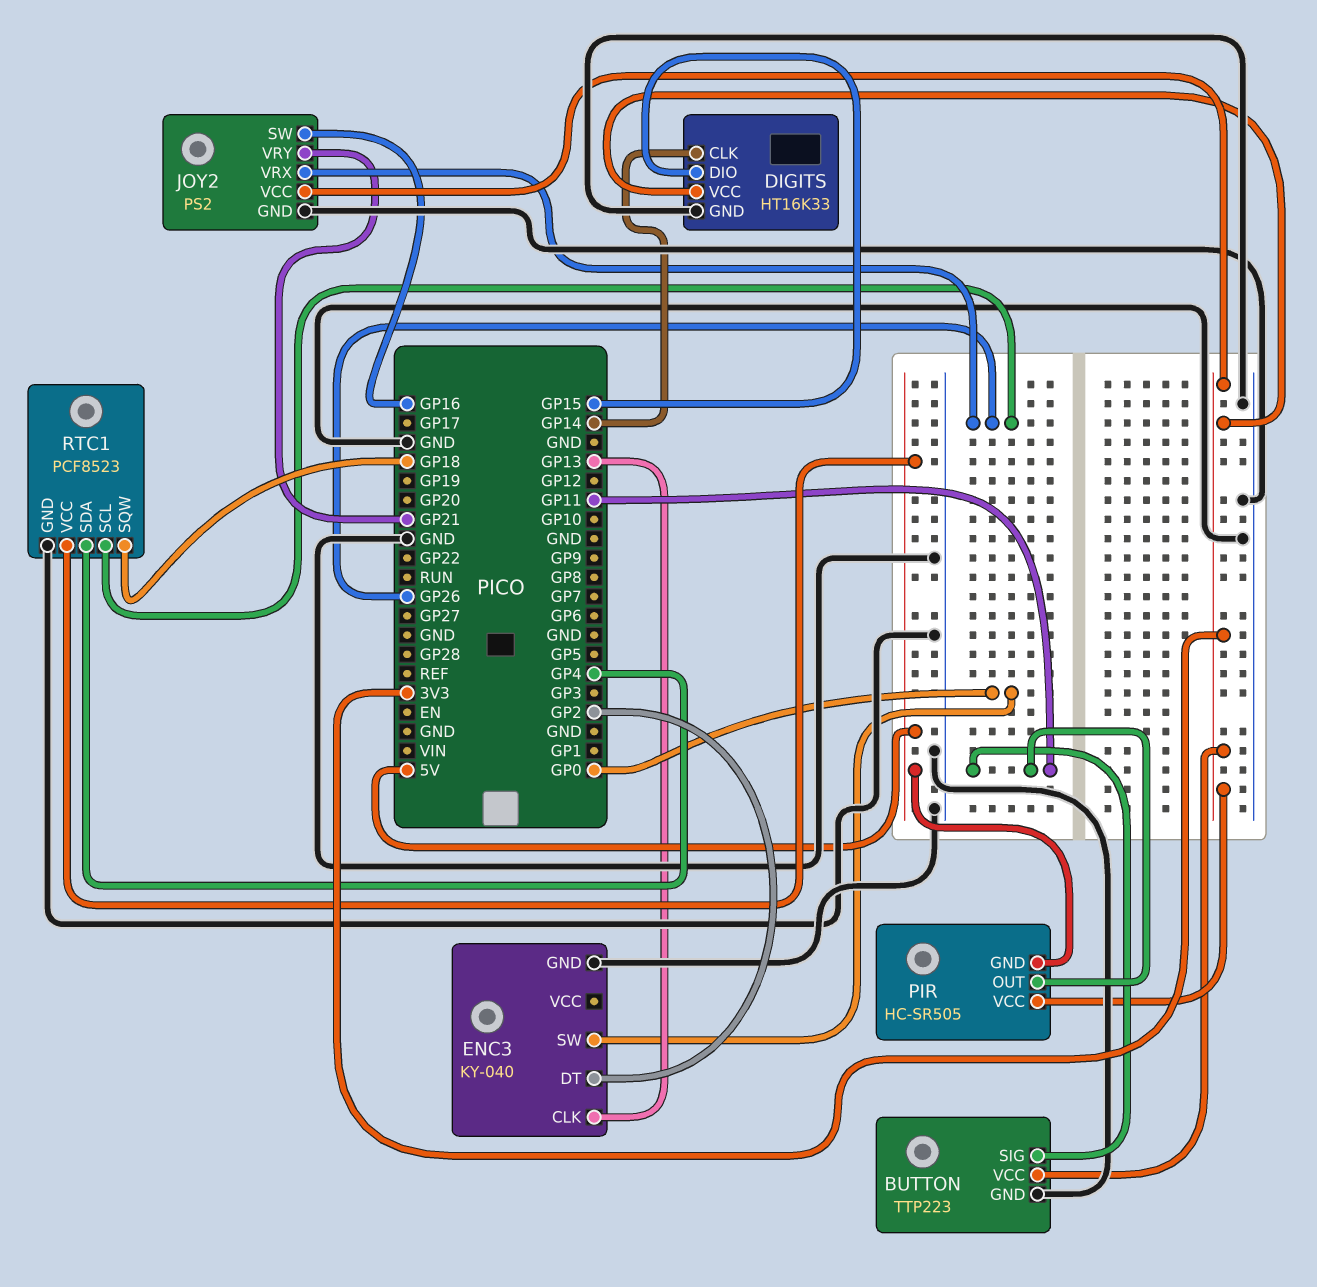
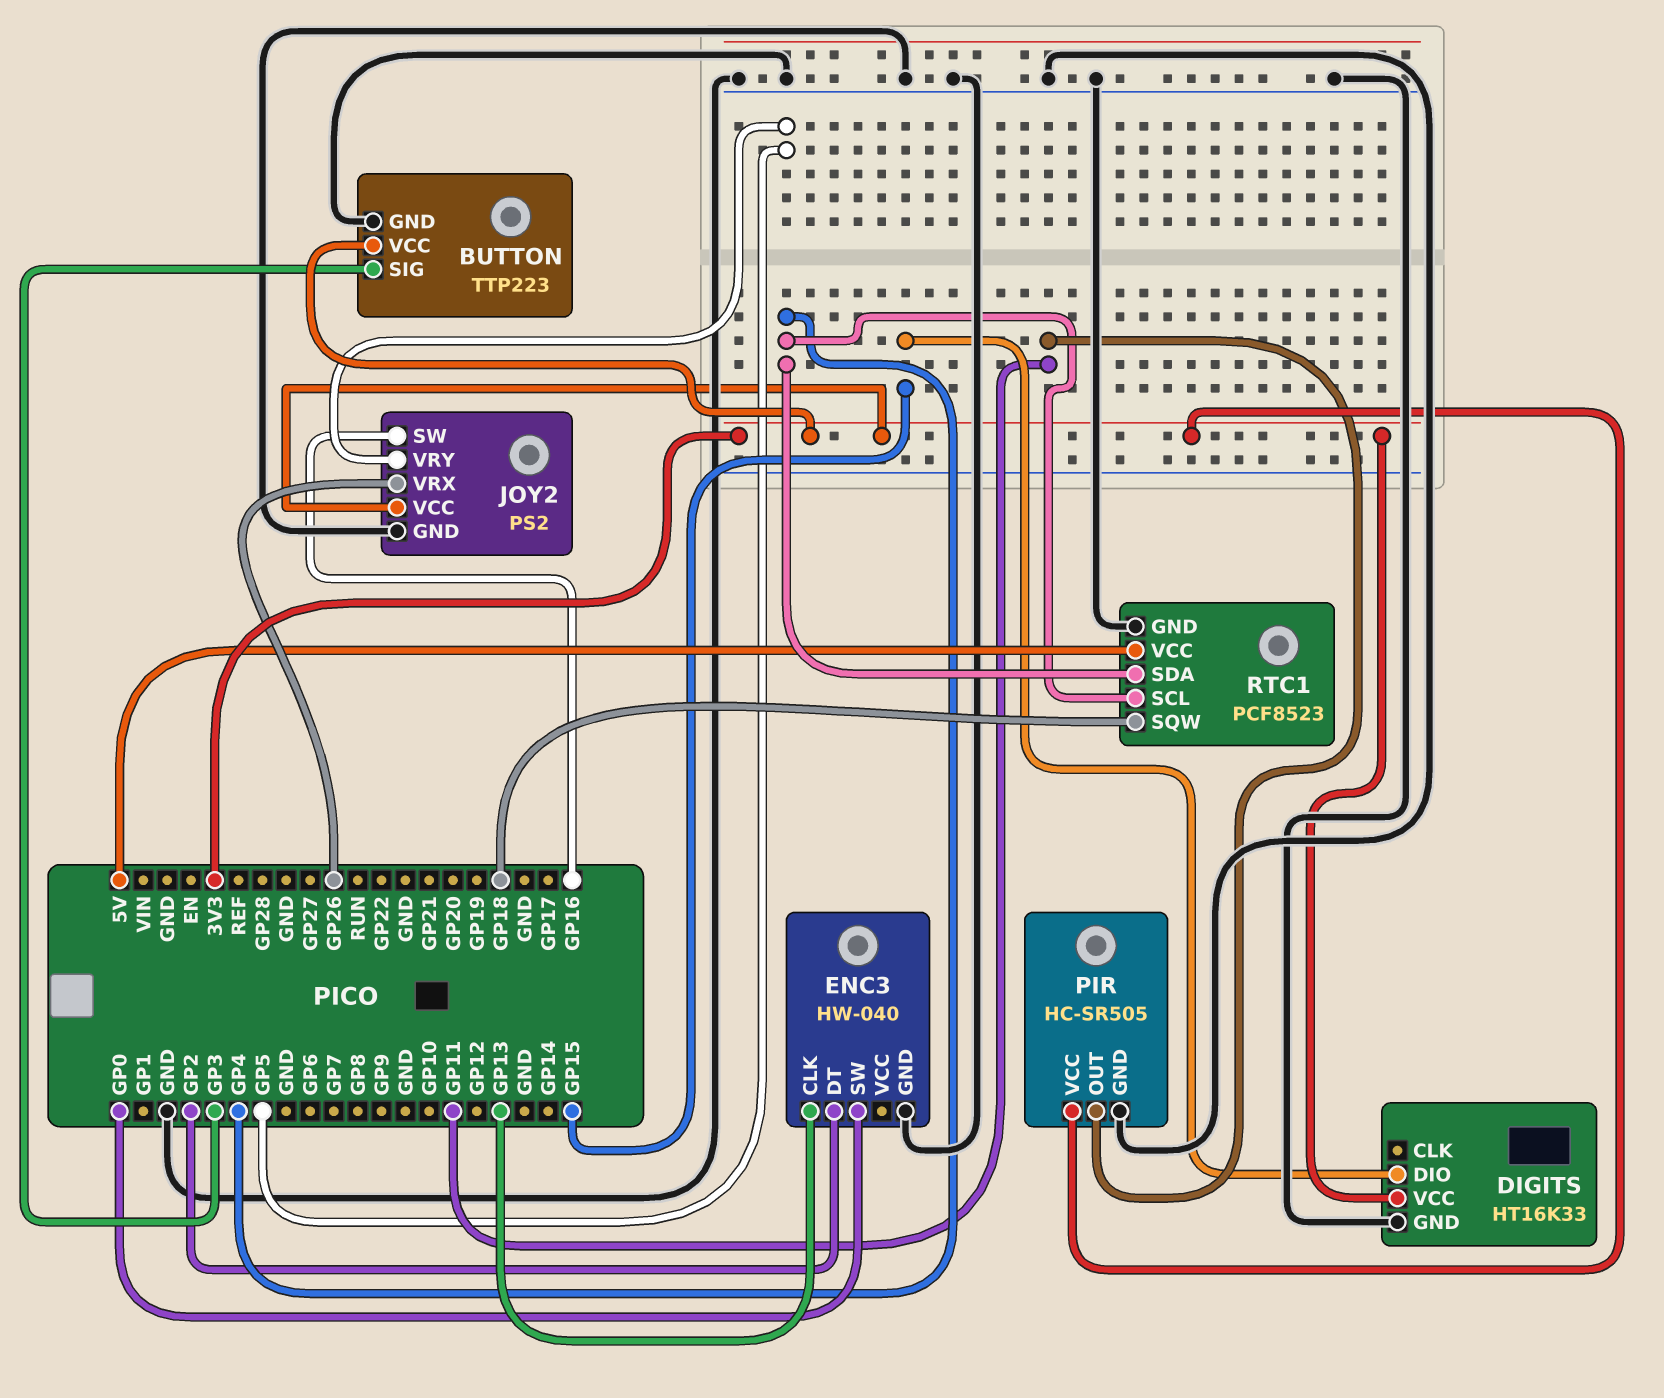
BUTTON pin SIG: GP11 -> GP3
DIGITS pin CLK: GP14 -> none
ENC3: KY-040 -> HW-040
JOY2 pin VRY: GP21 -> GP5
PIR pin GND: 5V -> GND
RTC1 pin SCL: GP26 -> GP4

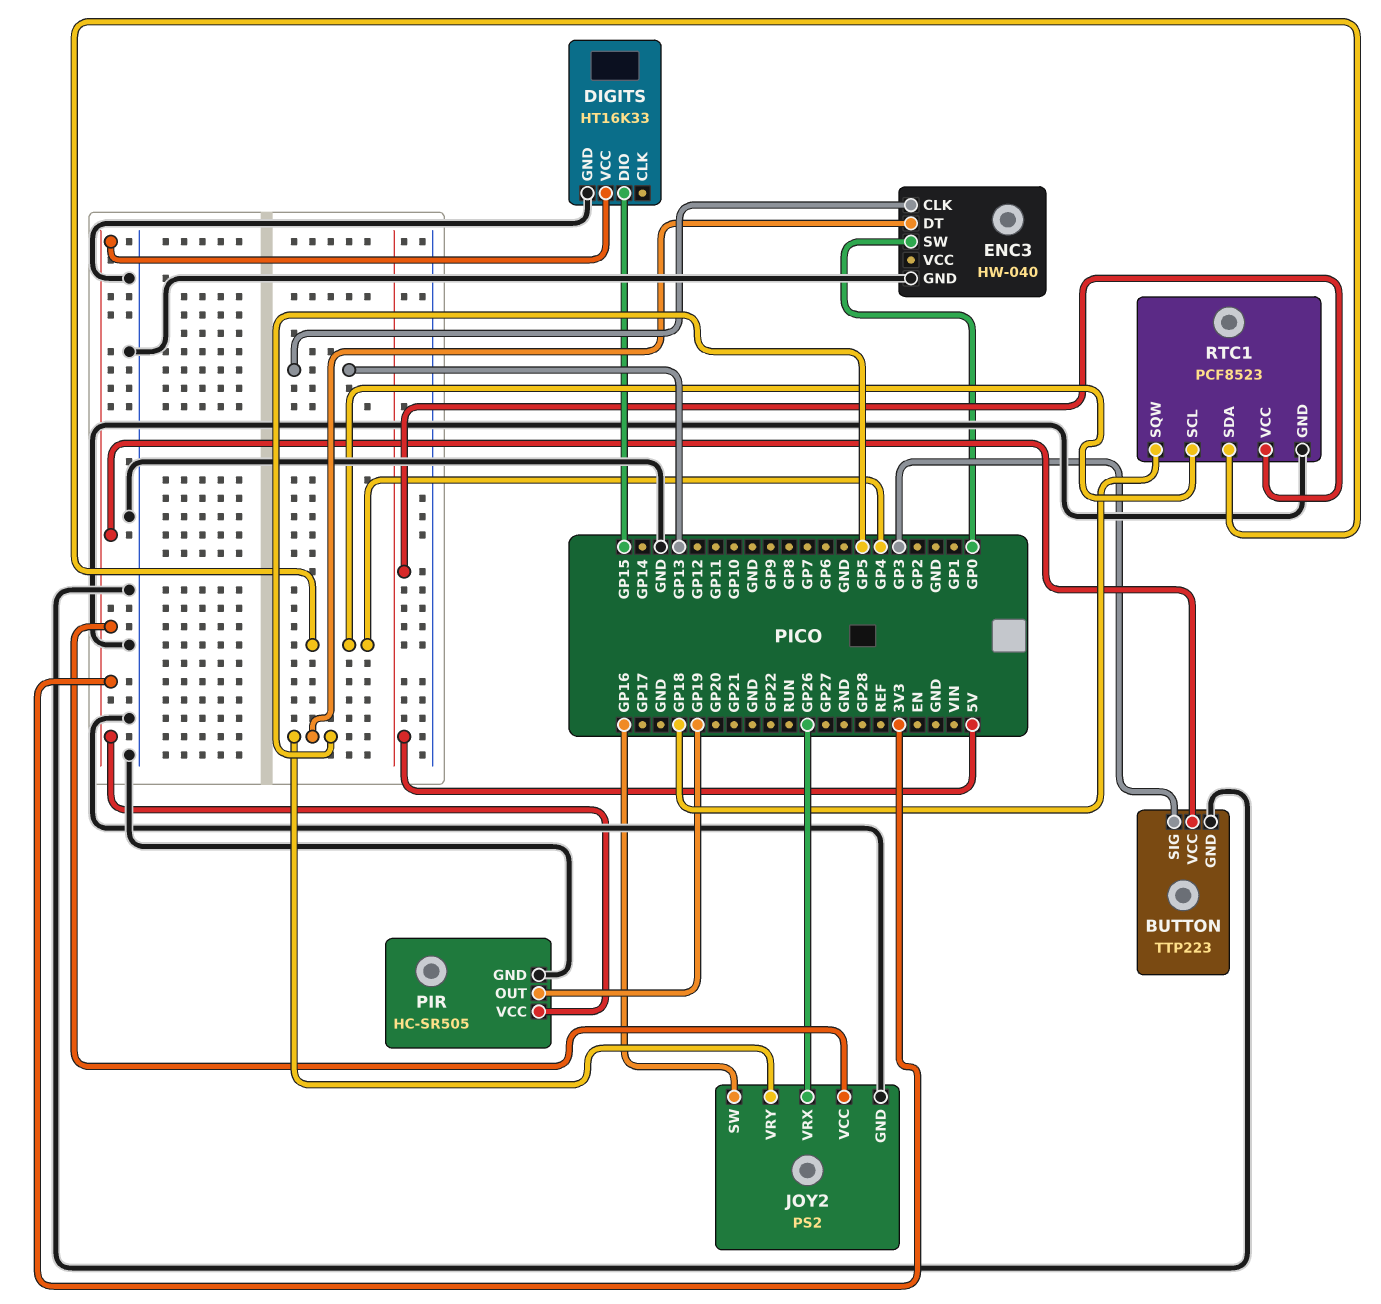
ENC3 pin DT: GP2 -> GP5
PIR pin OUT: GP11 -> GP19

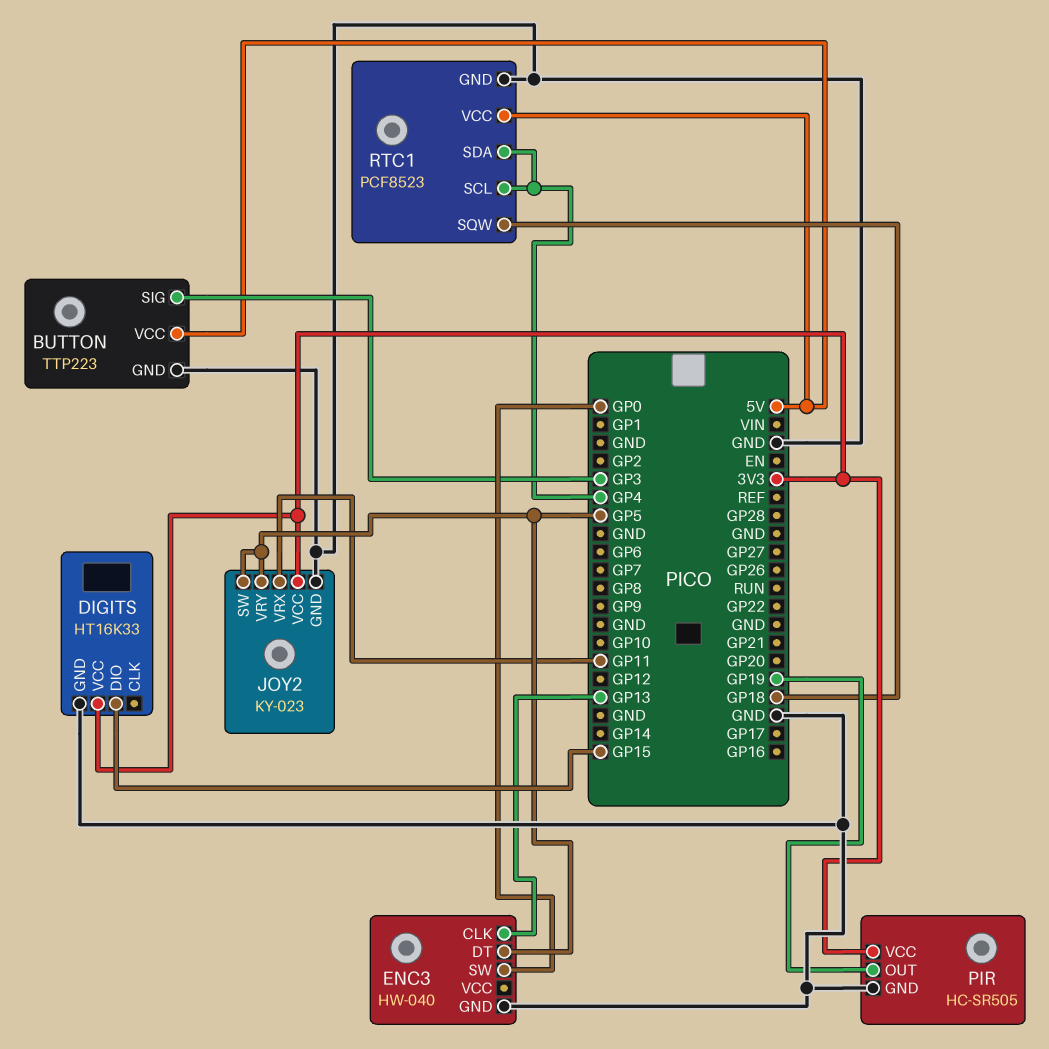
BUTTON pin VCC: 3V3 -> 5V
JOY2: PS2 -> KY-023
JOY2 pin SW: GP16 -> GP5
JOY2 pin VRX: GP26 -> GP11

